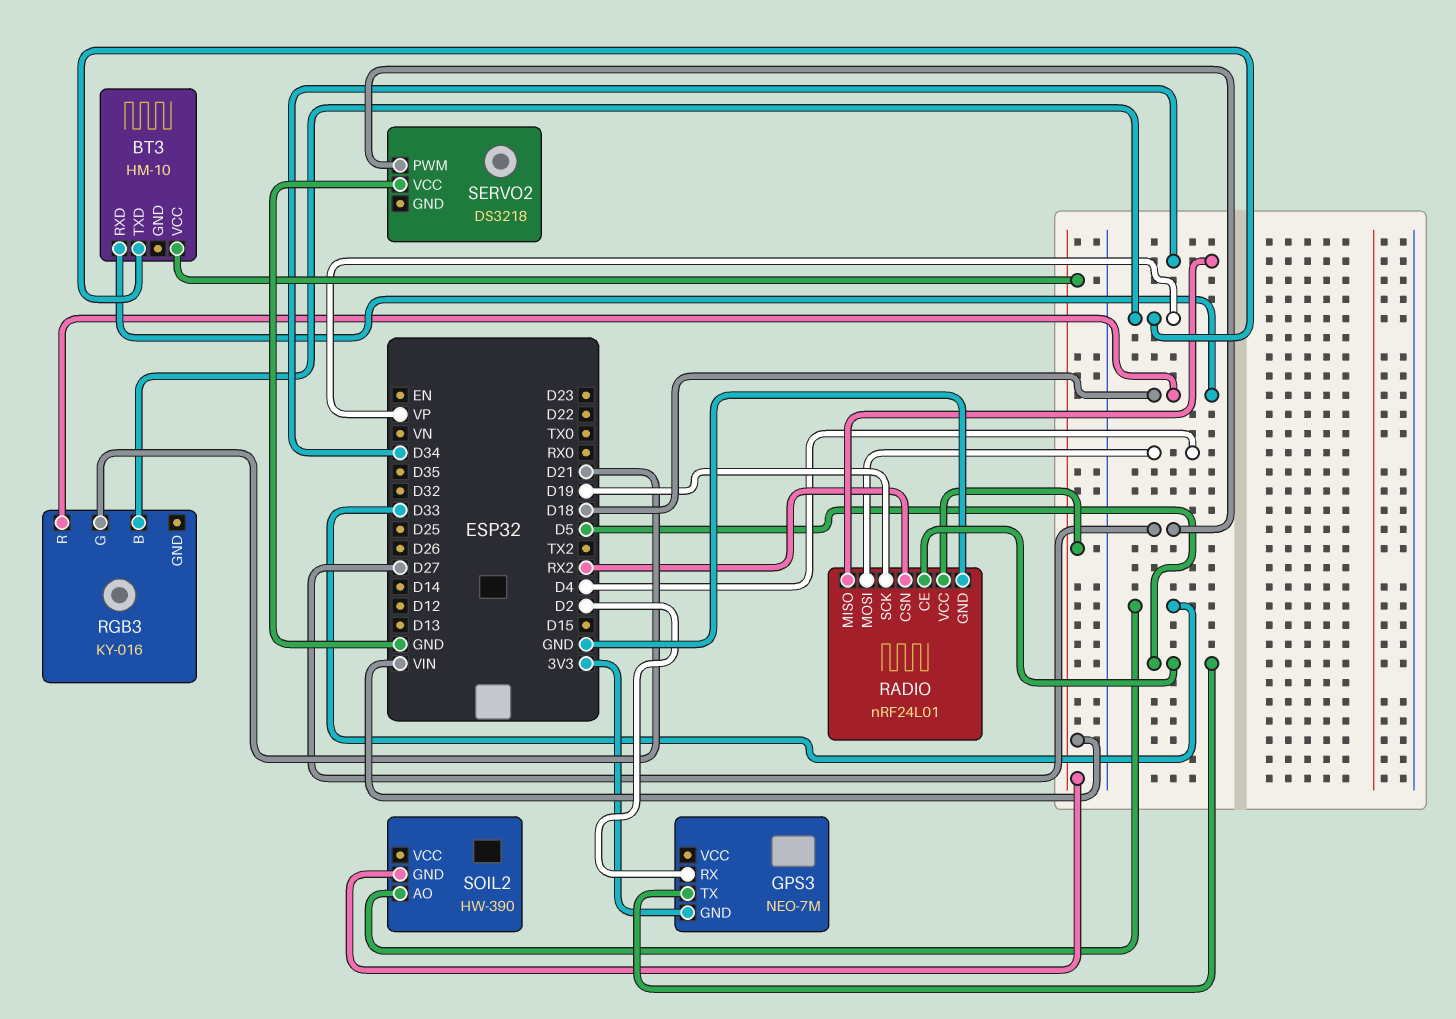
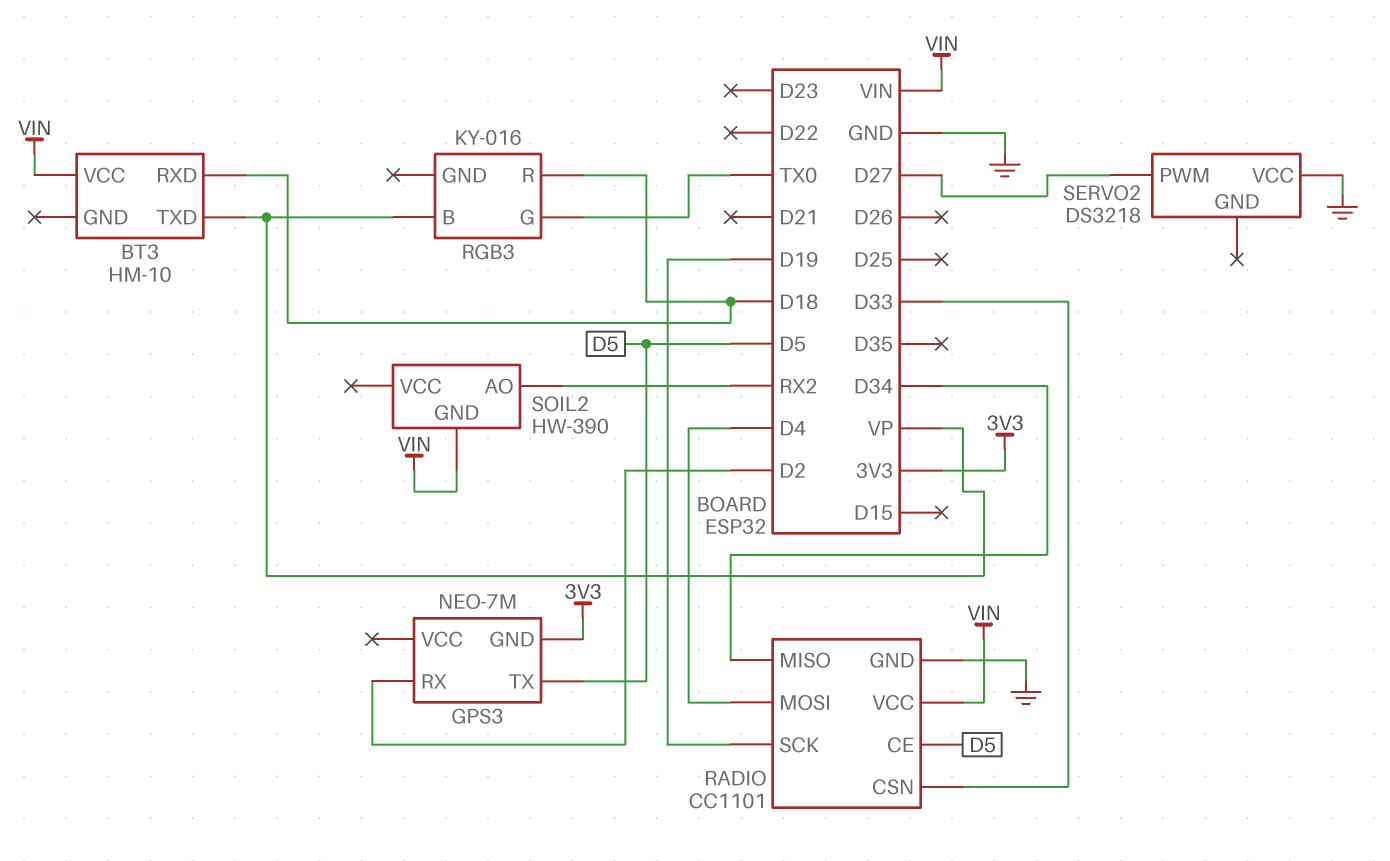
RADIO: nRF24L01 -> CC1101
RADIO pin CSN: RX2 -> D33
RGB3 pin G: D21 -> TX0
SOIL2 pin AO: D33 -> RX2

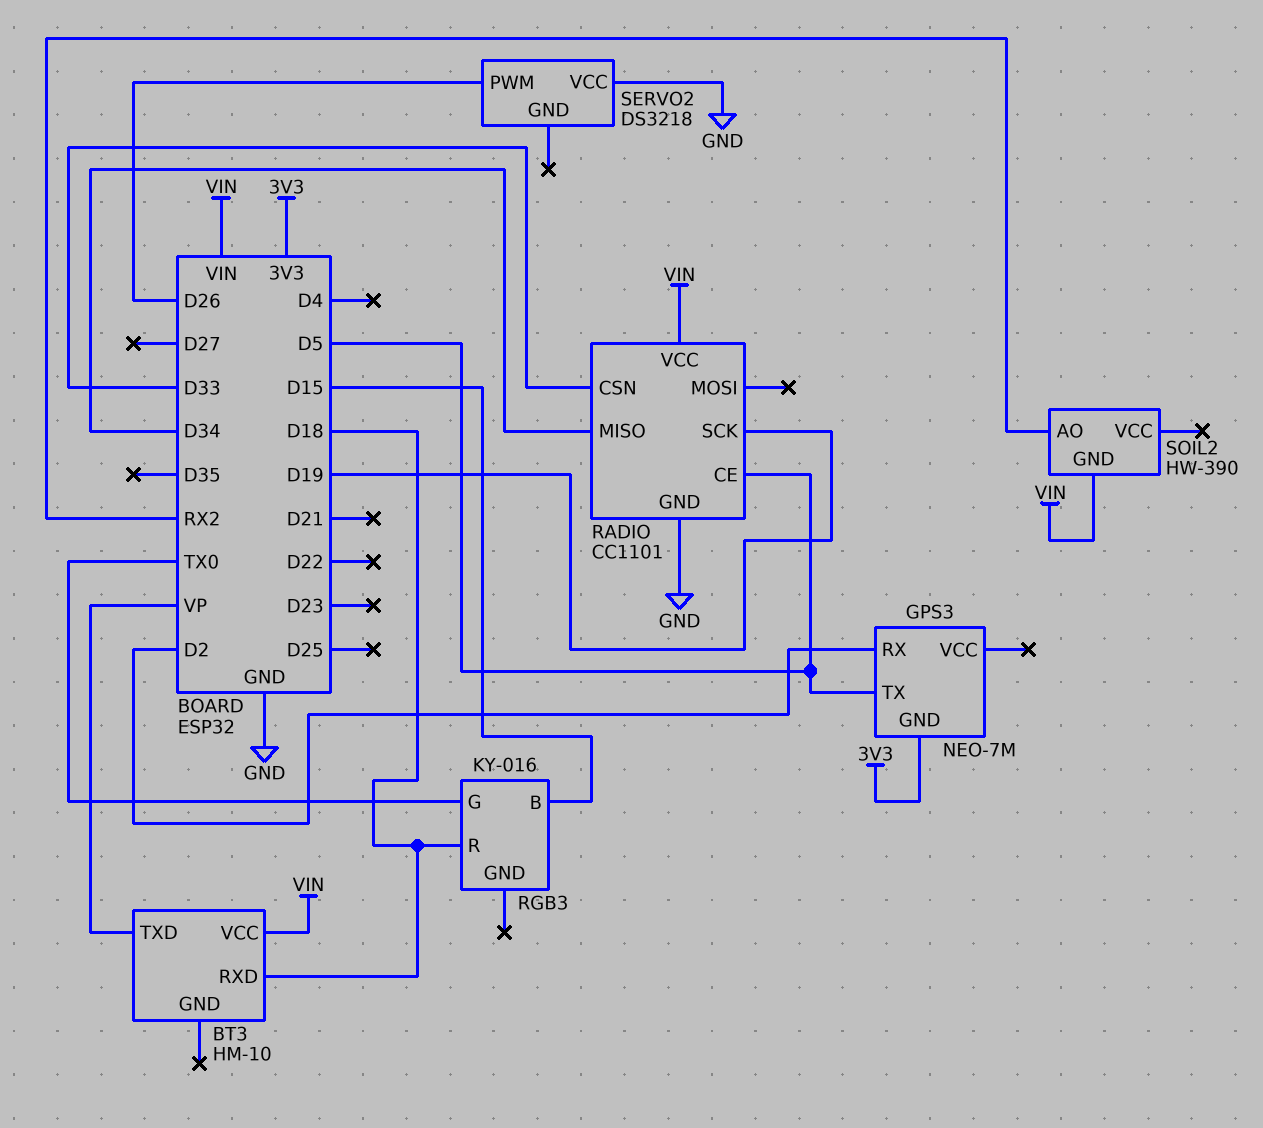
RADIO pin MOSI: D4 -> none
RGB3 pin B: VP -> D15
SERVO2 pin PWM: D27 -> D26

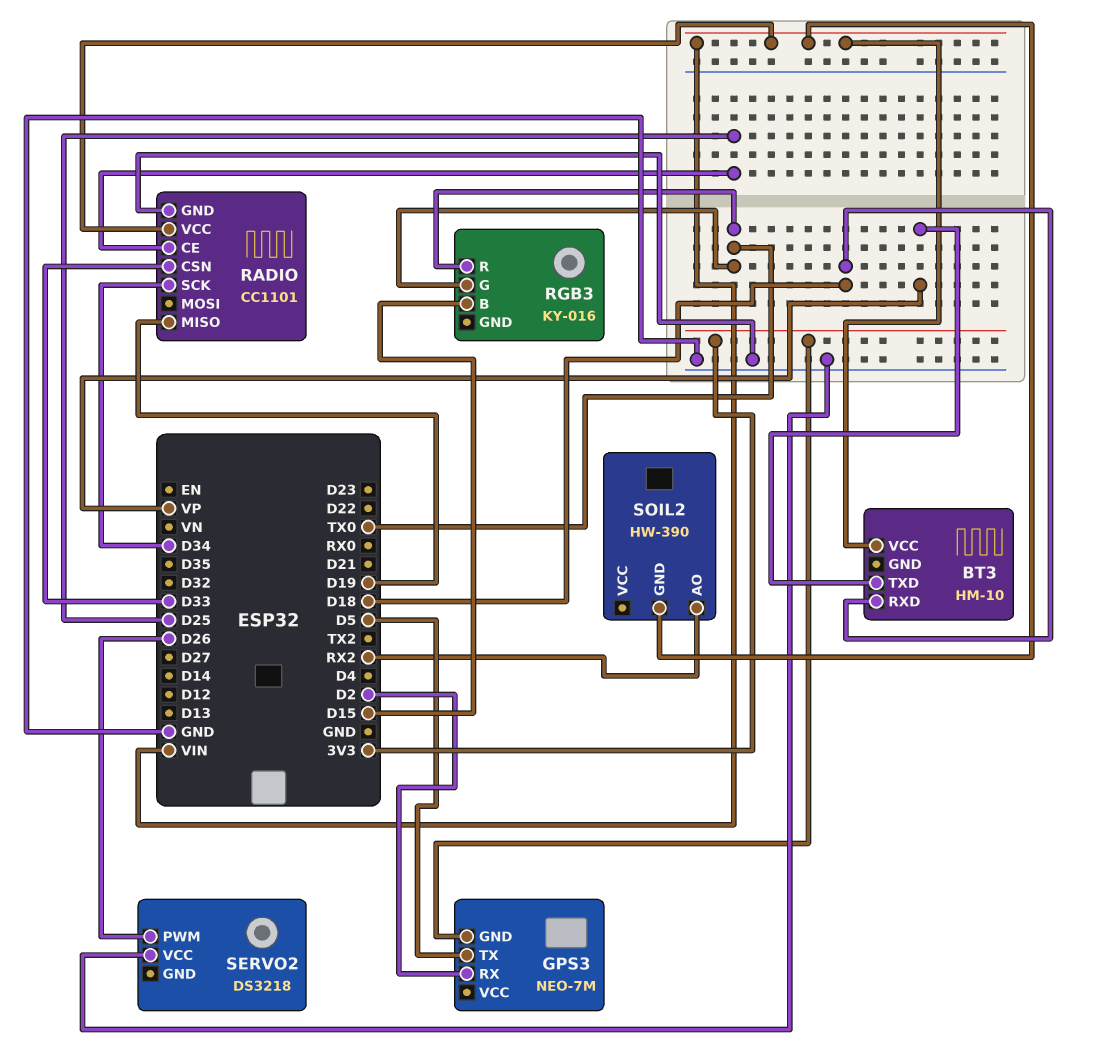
RADIO pin CE: D5 -> D25
RADIO pin MISO: D34 -> D19
RADIO pin SCK: D19 -> D34
RGB3 pin R: D18 -> TX0

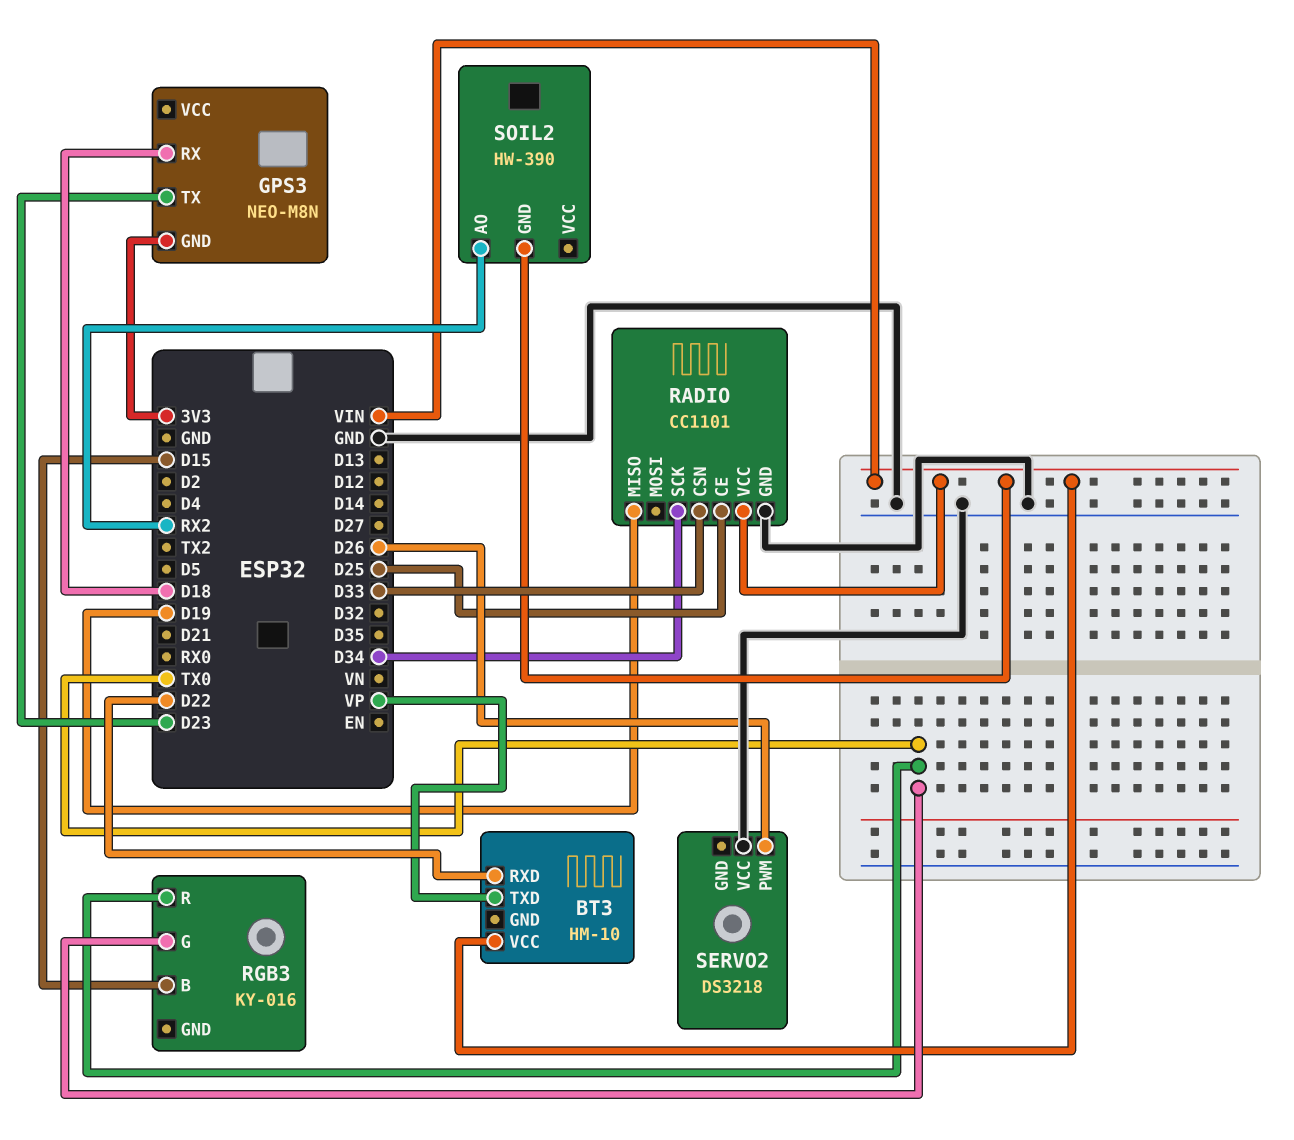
BT3 pin RXD: D18 -> D22
GPS3: NEO-7M -> NEO-M8N
GPS3 pin RX: D2 -> D18
GPS3 pin TX: D5 -> D23

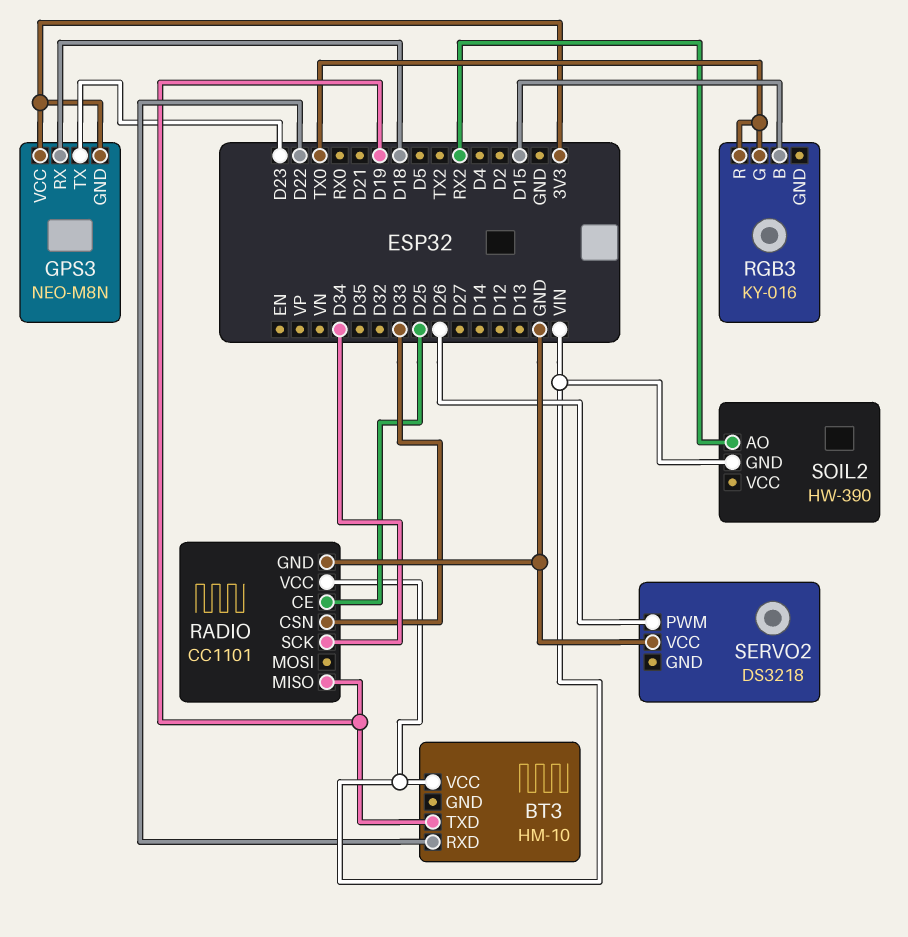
BT3 pin TXD: VP -> D19
GPS3 pin VCC: none -> 3V3

